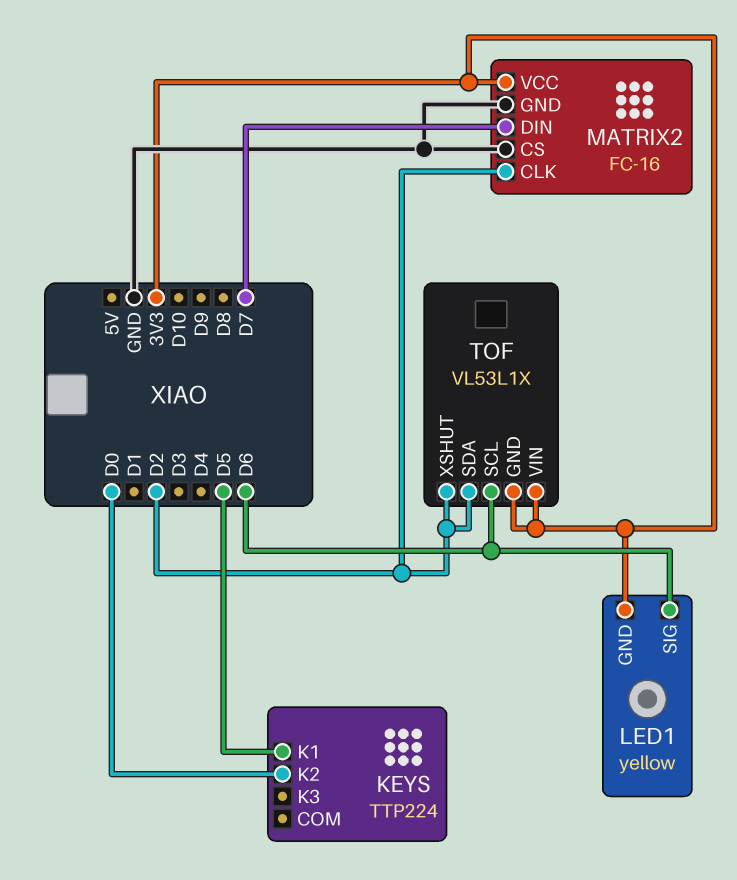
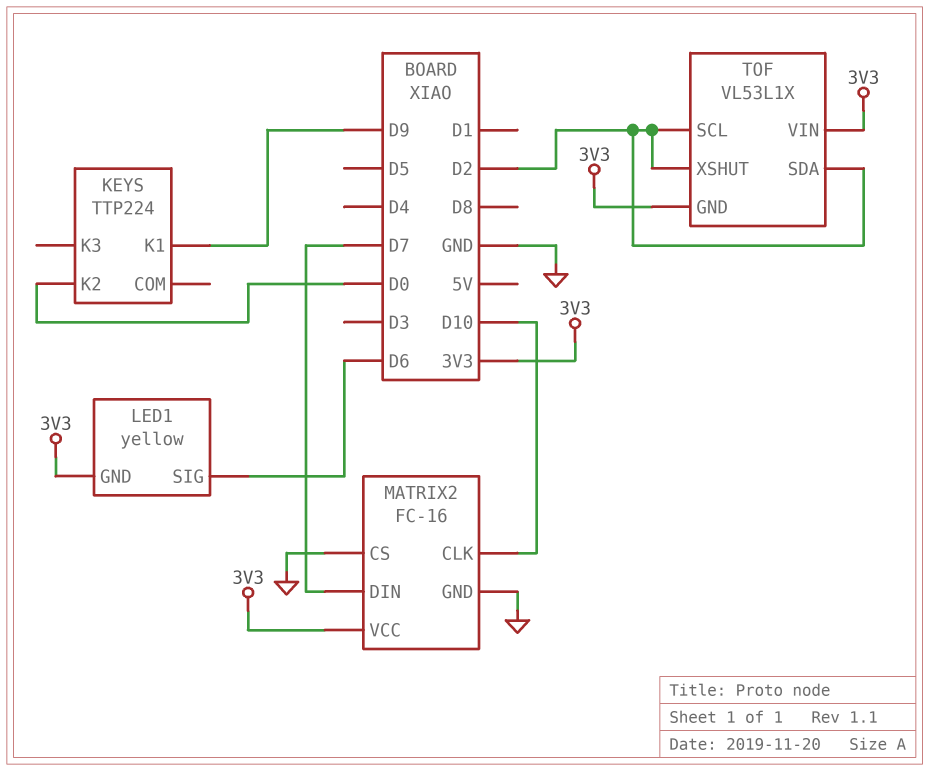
KEYS pin K1: D5 -> D9
MATRIX2 pin CLK: D2 -> D10
TOF pin SCL: D6 -> D2

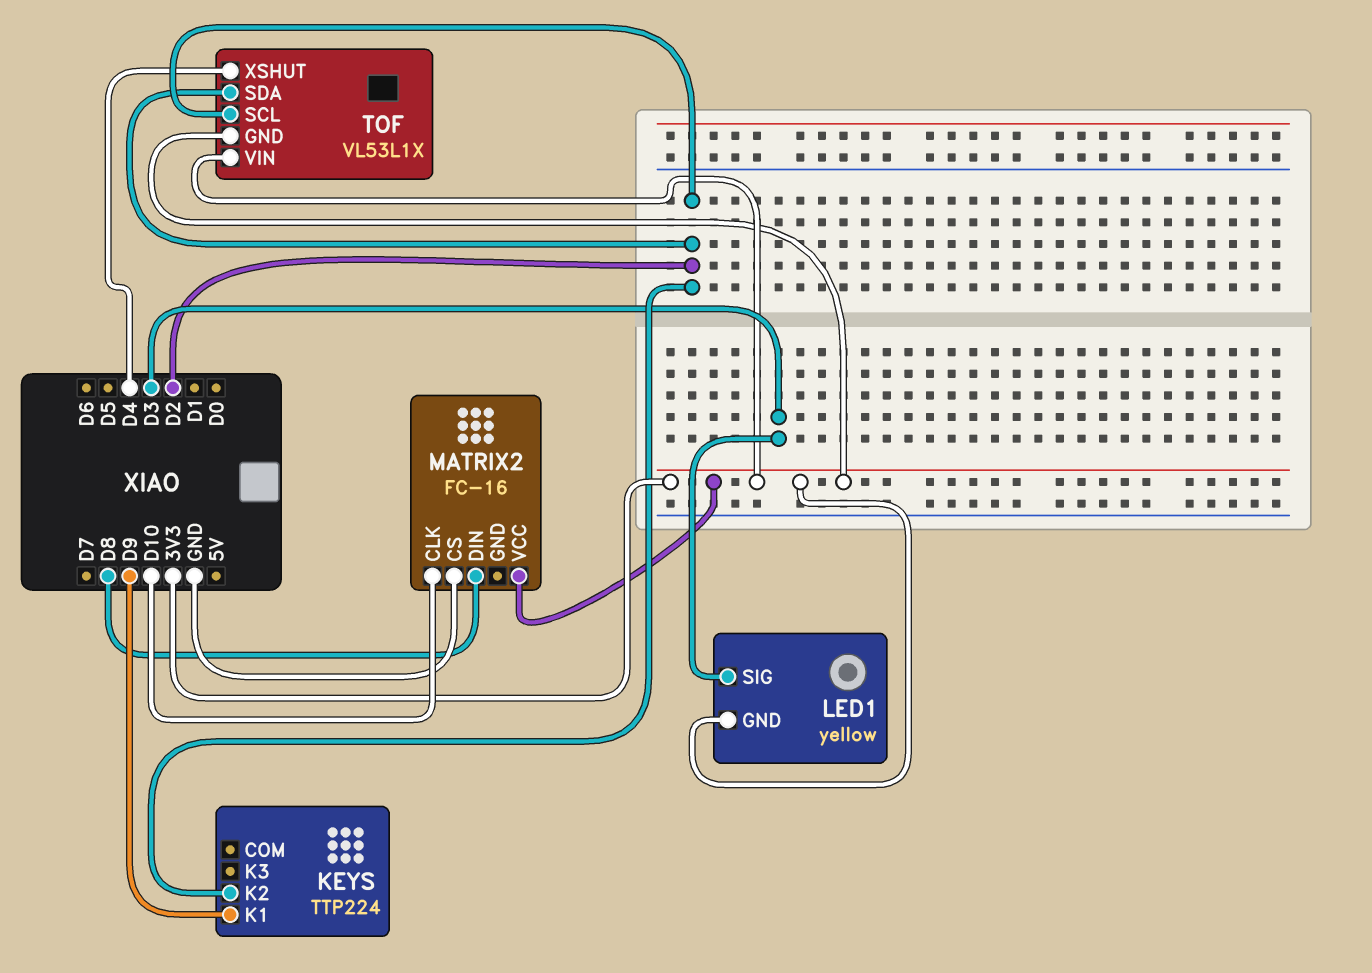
KEYS pin K2: D0 -> D2
LED1 pin SIG: D6 -> D3
MATRIX2 pin DIN: D7 -> D8
MATRIX2 pin GND: GND -> none
TOF pin XSHUT: D2 -> D4

